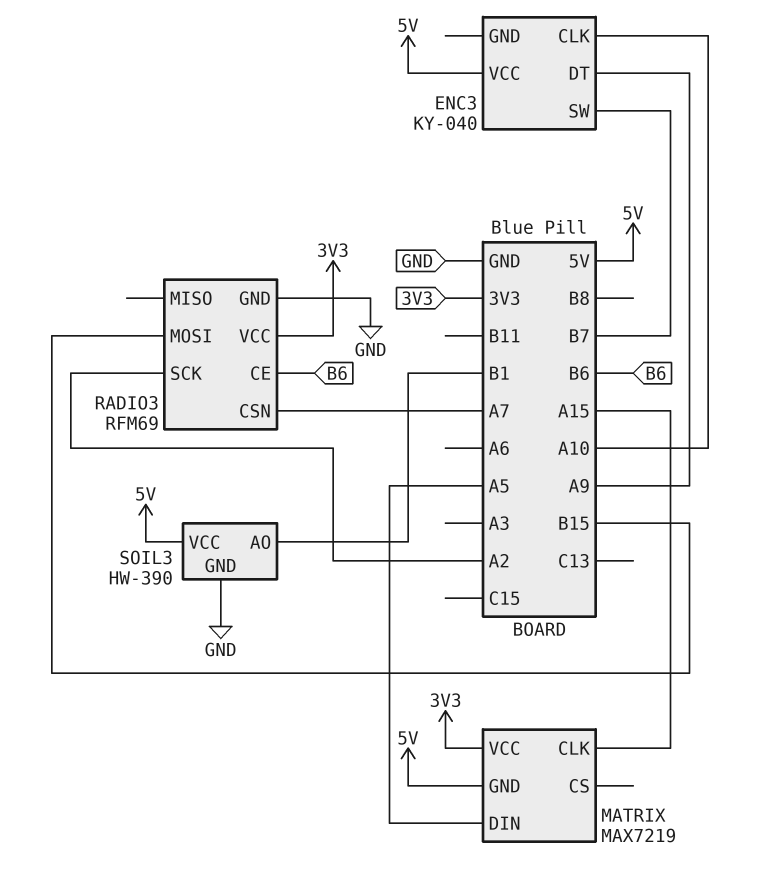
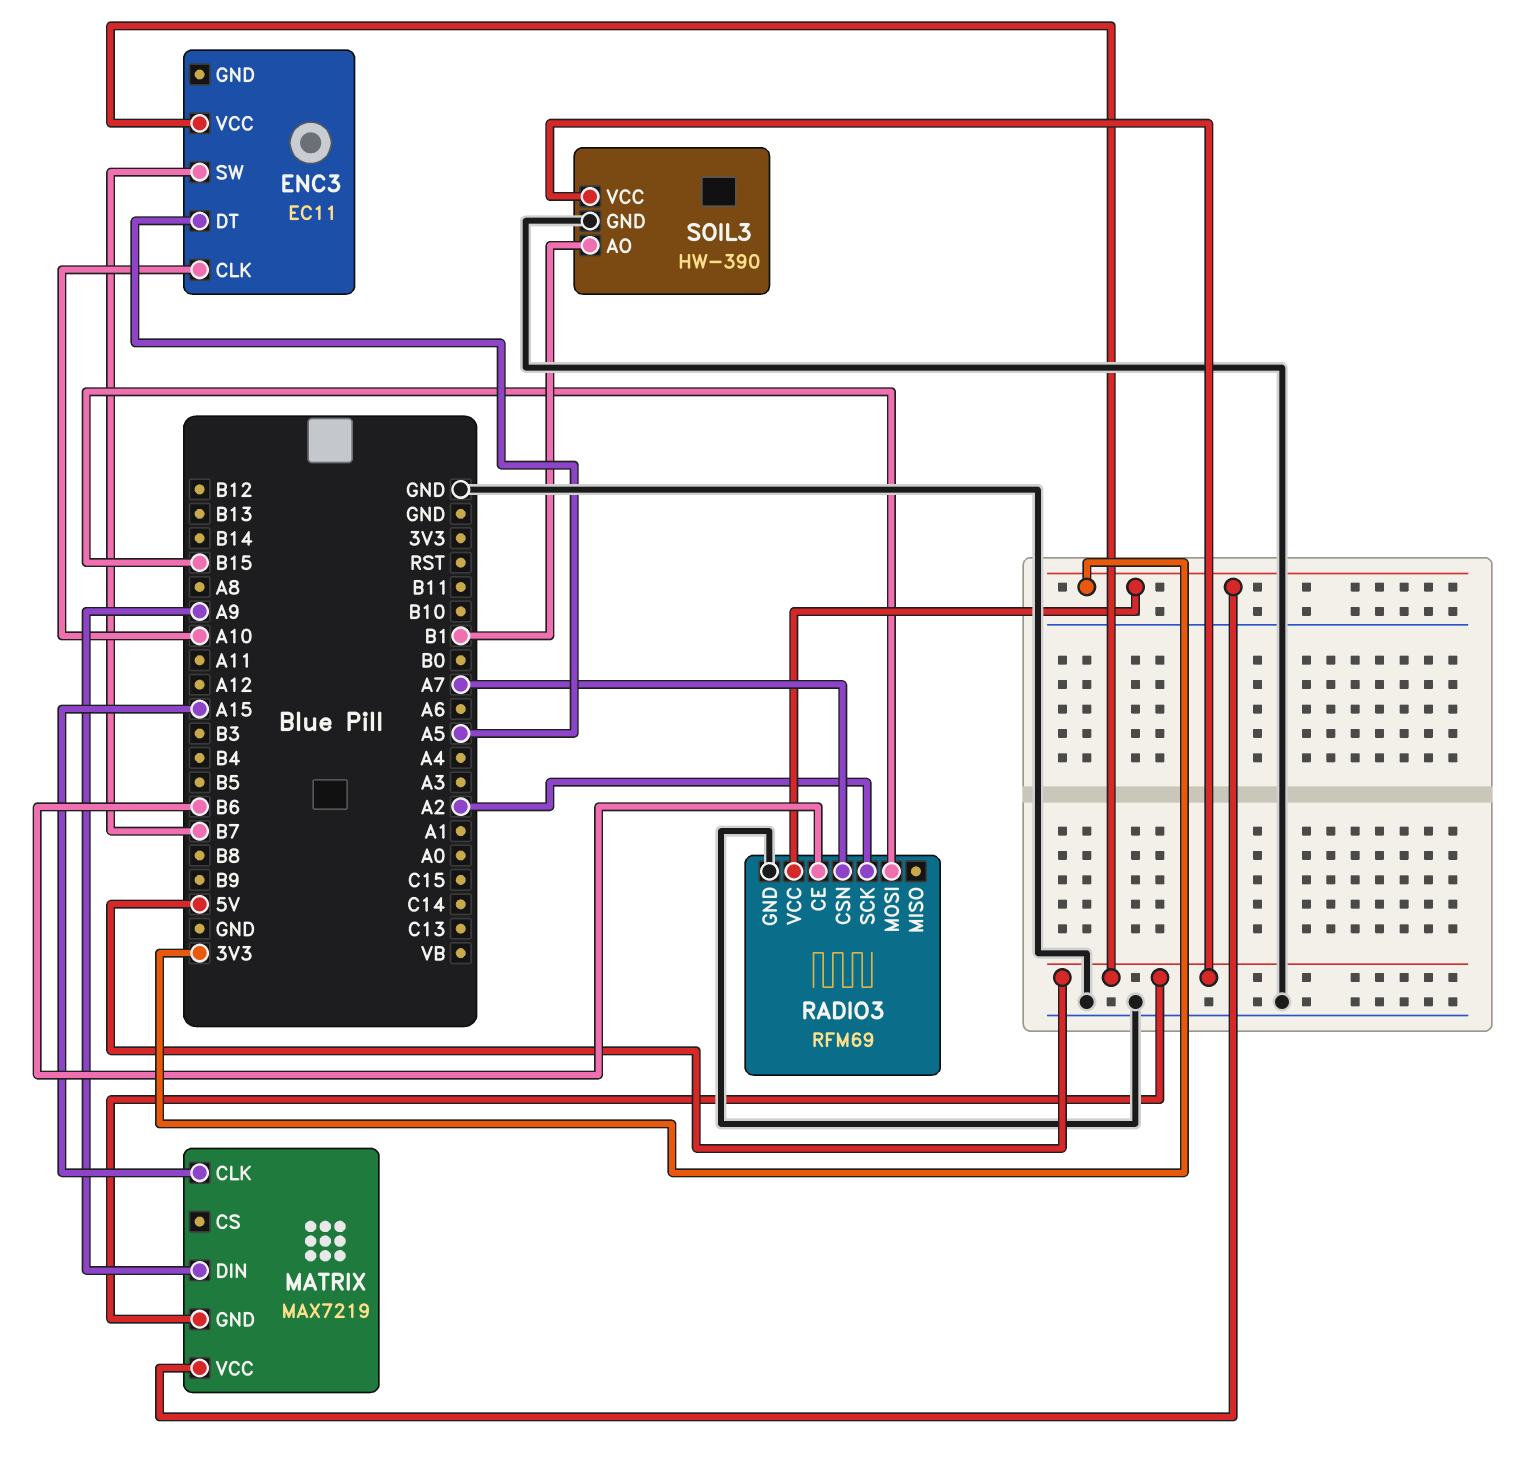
ENC3: KY-040 -> EC11
ENC3 pin DT: A9 -> A5
MATRIX pin DIN: A5 -> A9

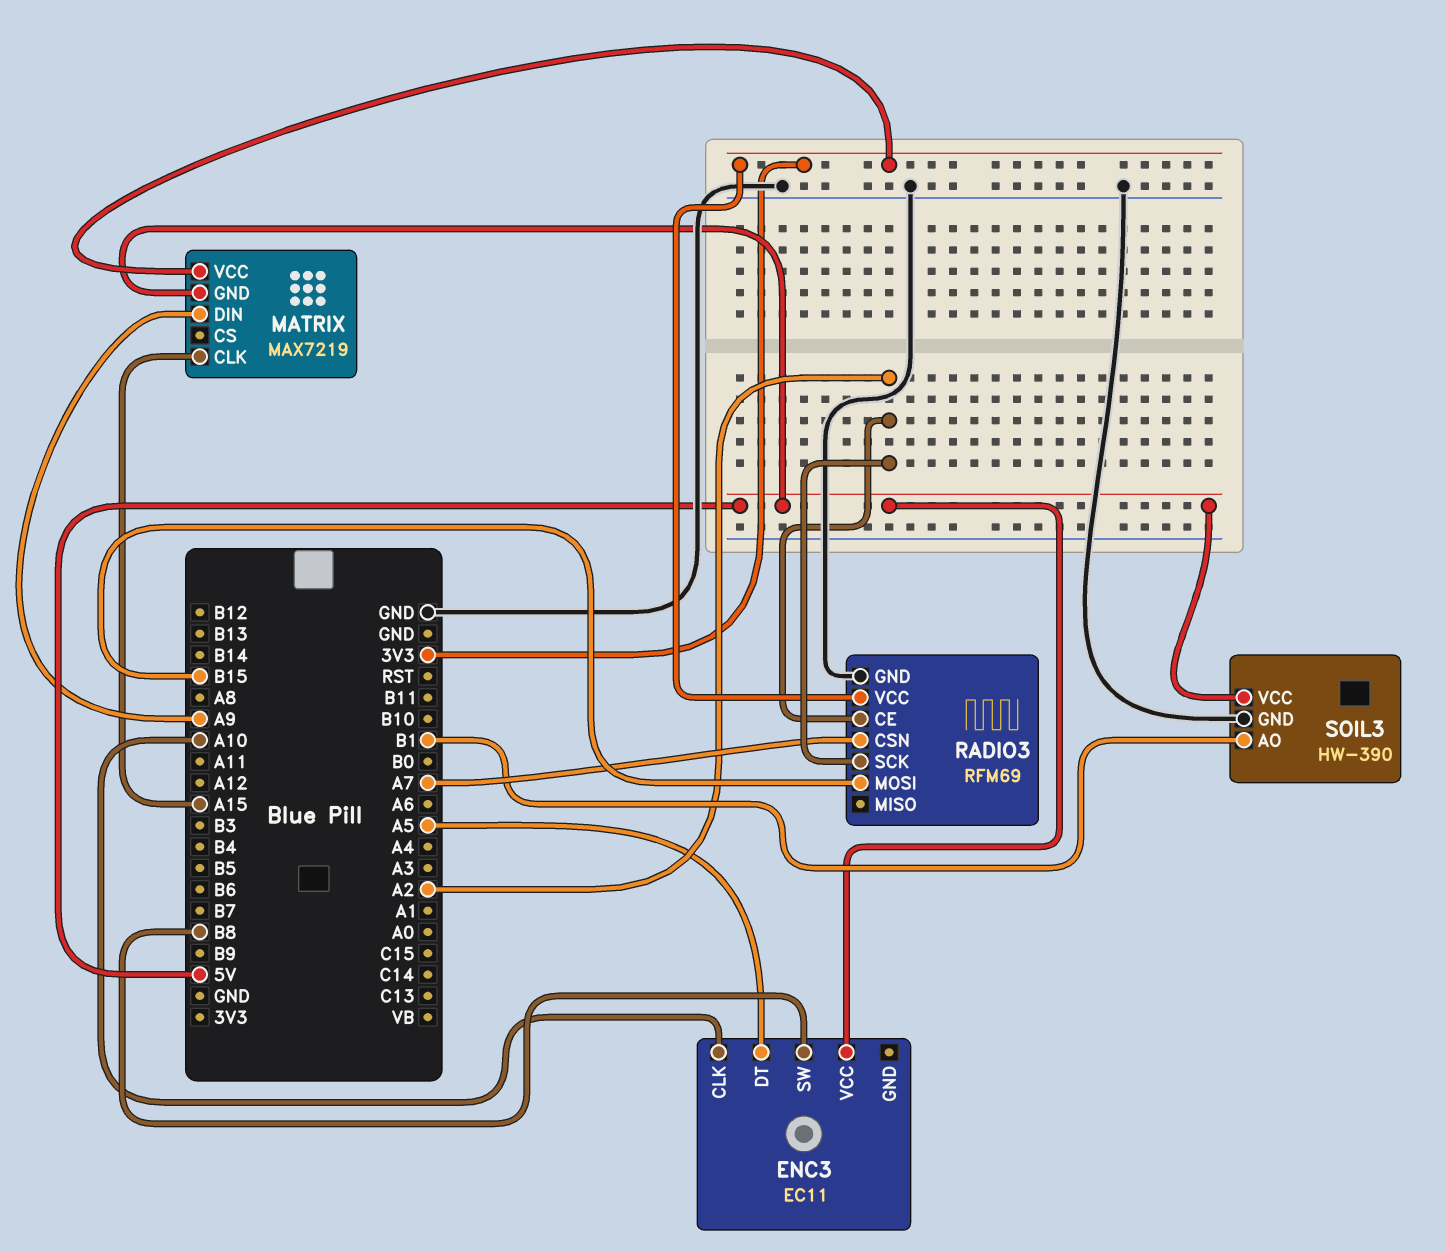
ENC3 pin SW: B7 -> B8
RADIO3 pin CE: B6 -> A2

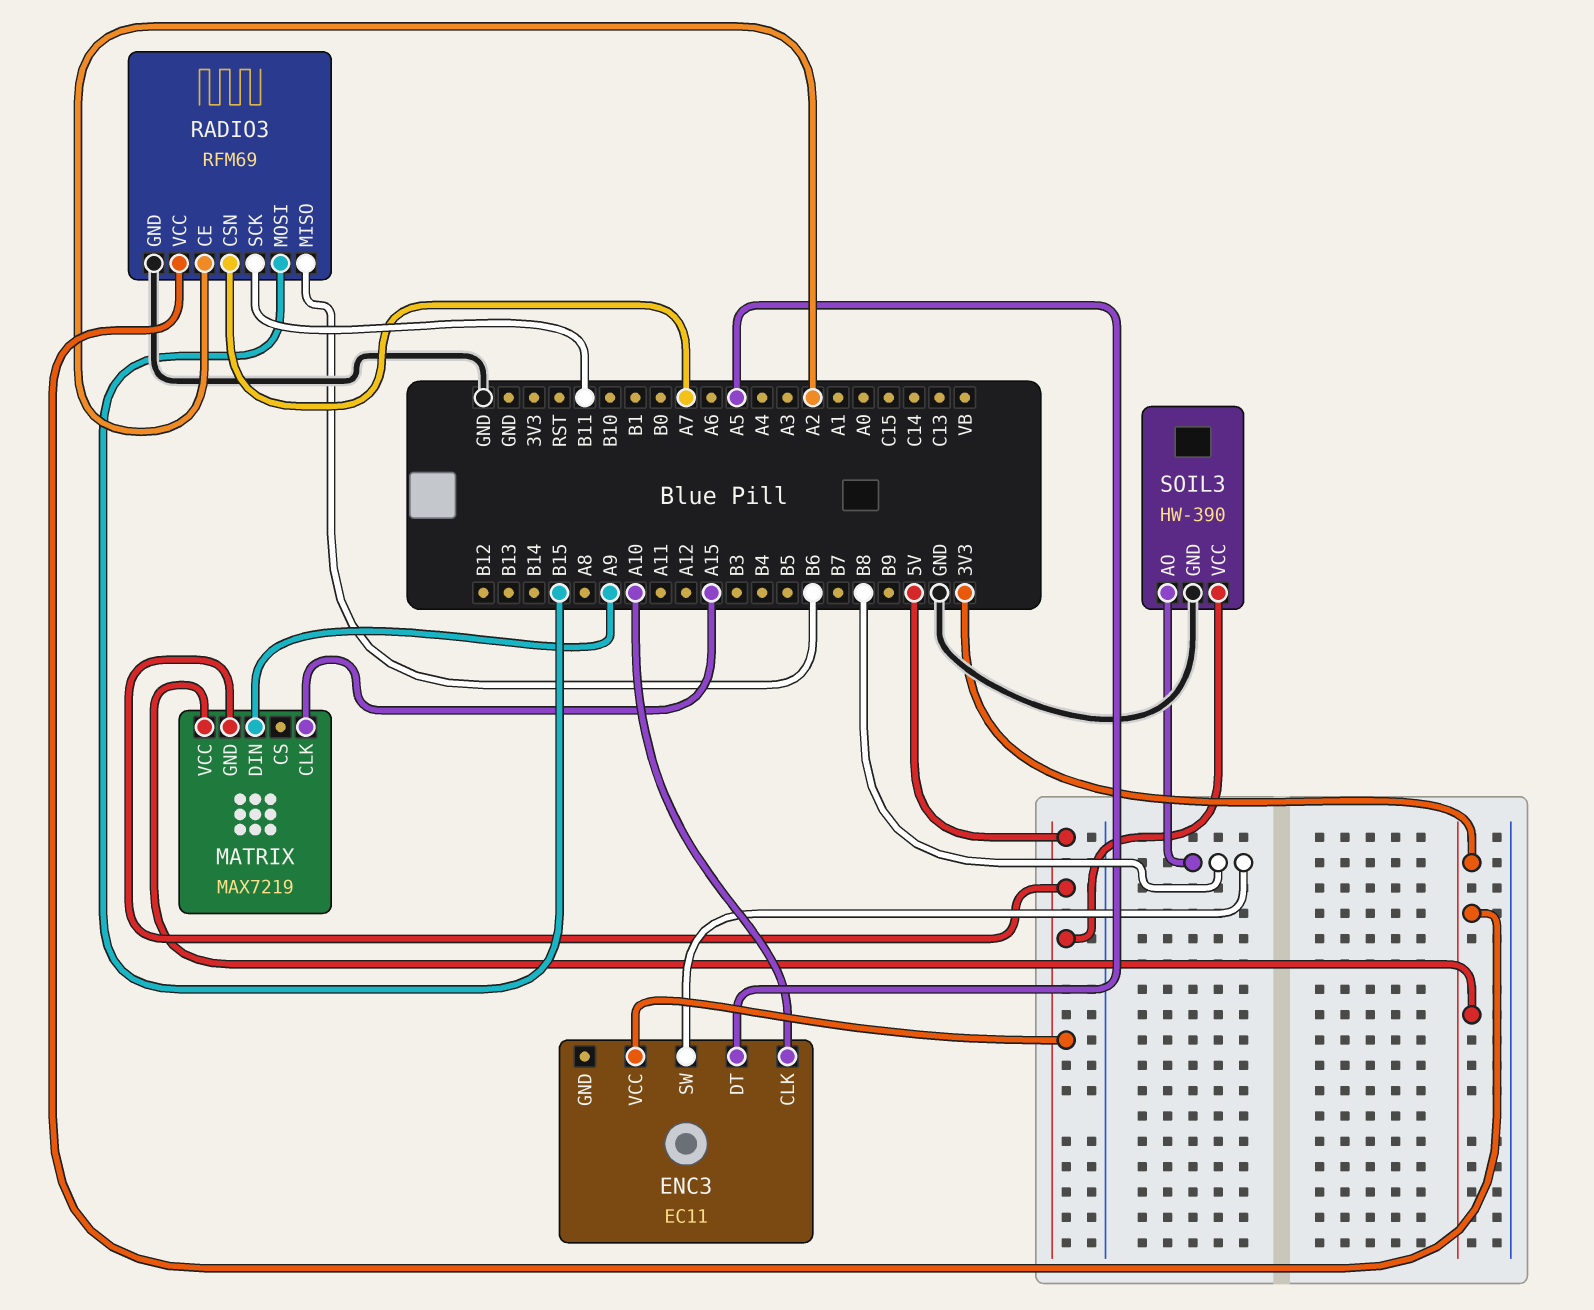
RADIO3 pin MISO: none -> B6
RADIO3 pin SCK: A2 -> B11
SOIL3 pin AO: B1 -> B8

